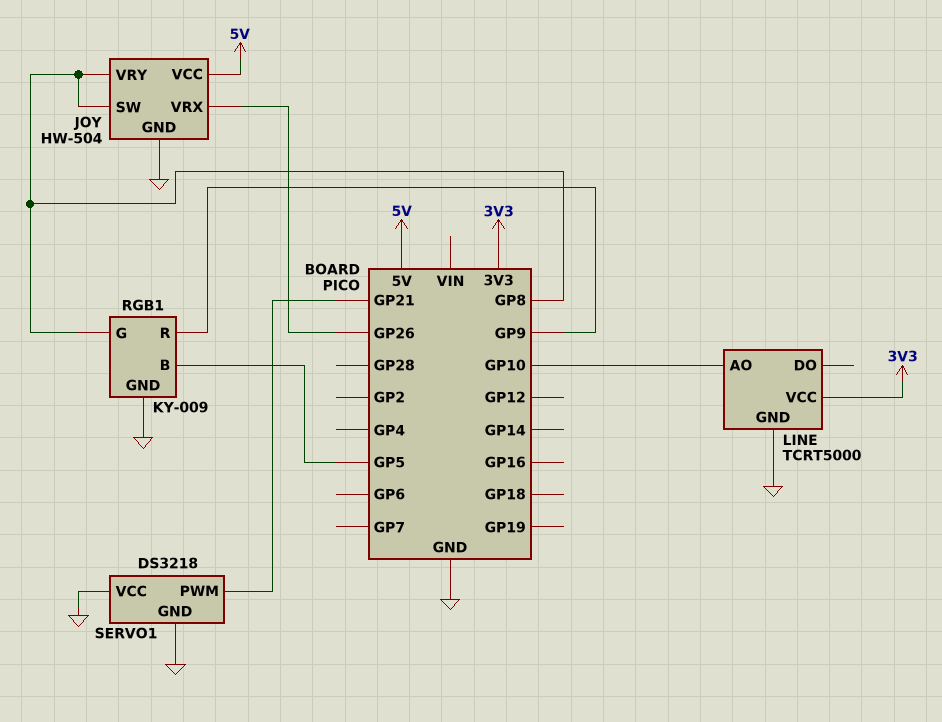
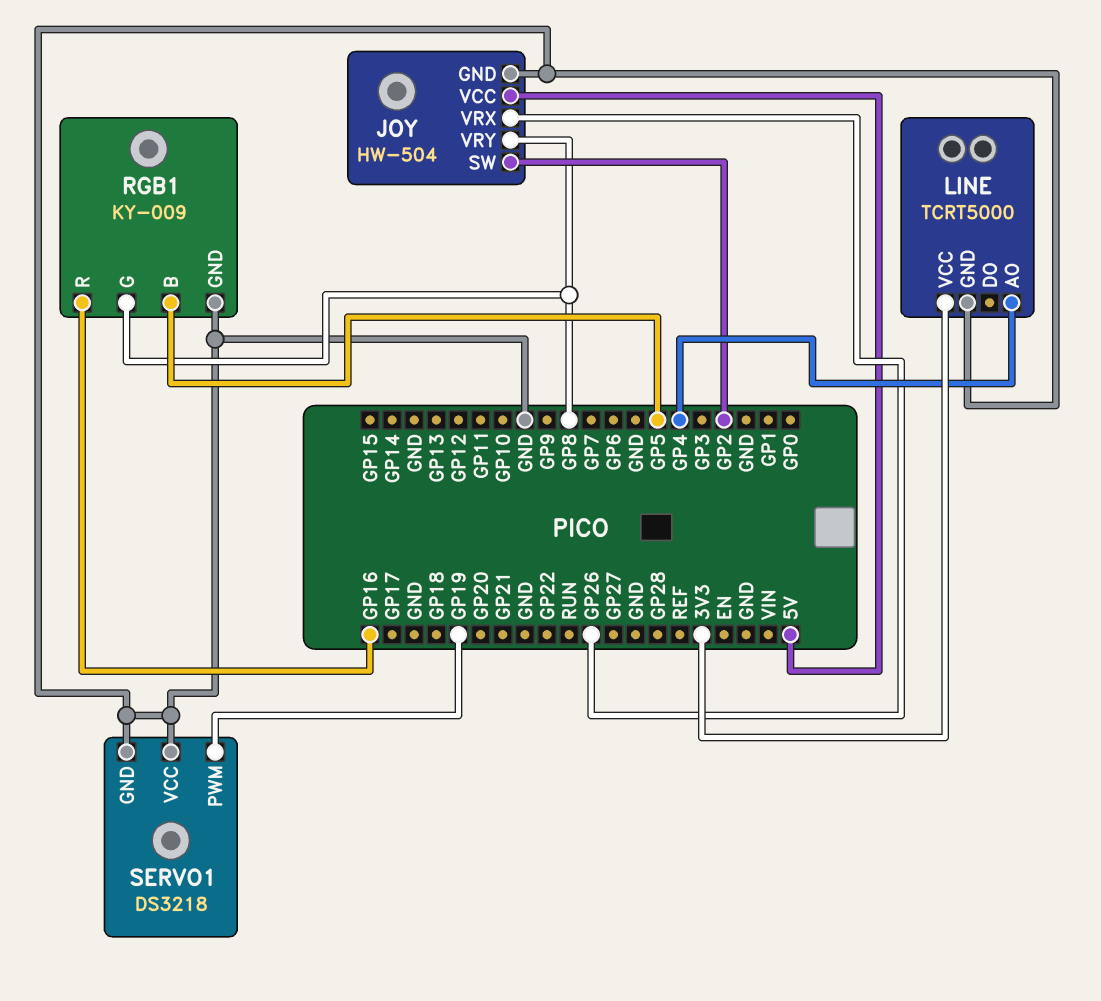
JOY pin SW: GP8 -> GP2
LINE pin AO: GP10 -> GP4
RGB1 pin R: GP9 -> GP16
SERVO1 pin PWM: GP21 -> GP19

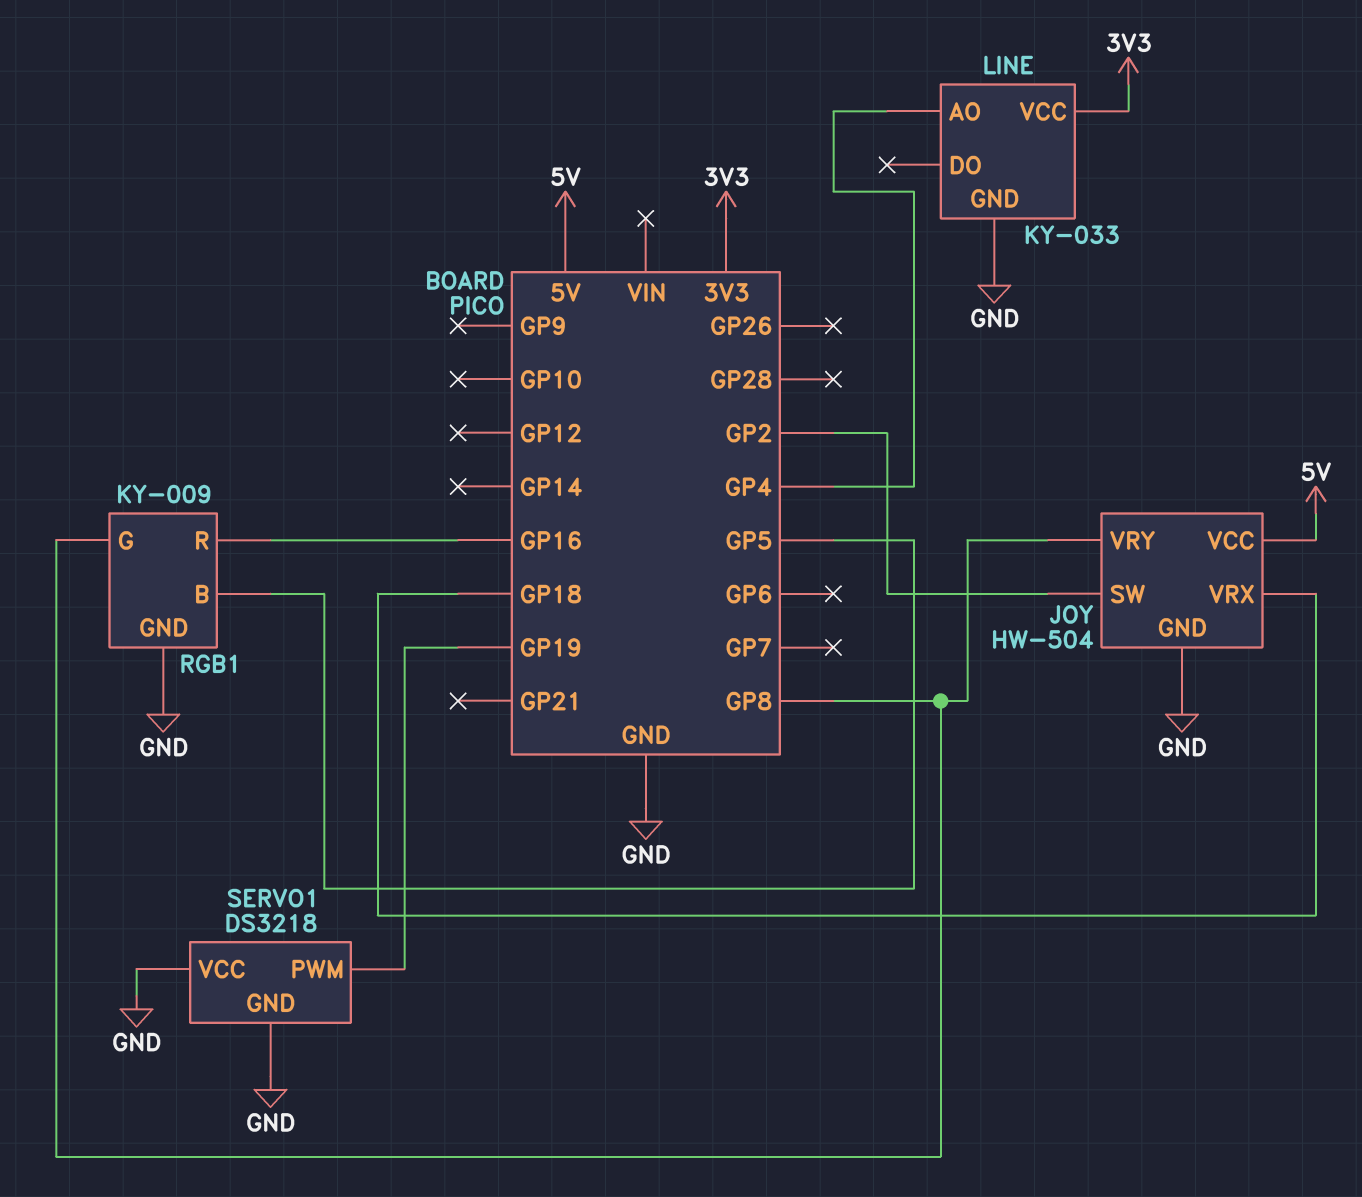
JOY pin VRX: GP26 -> GP18
LINE: TCRT5000 -> KY-033

